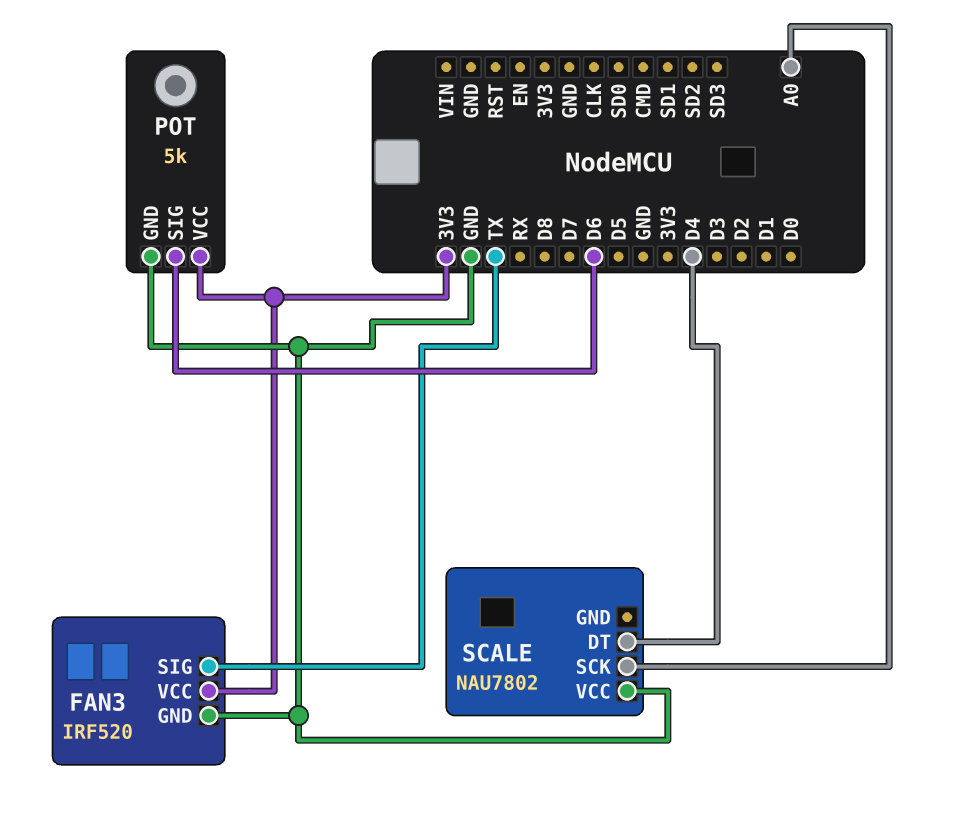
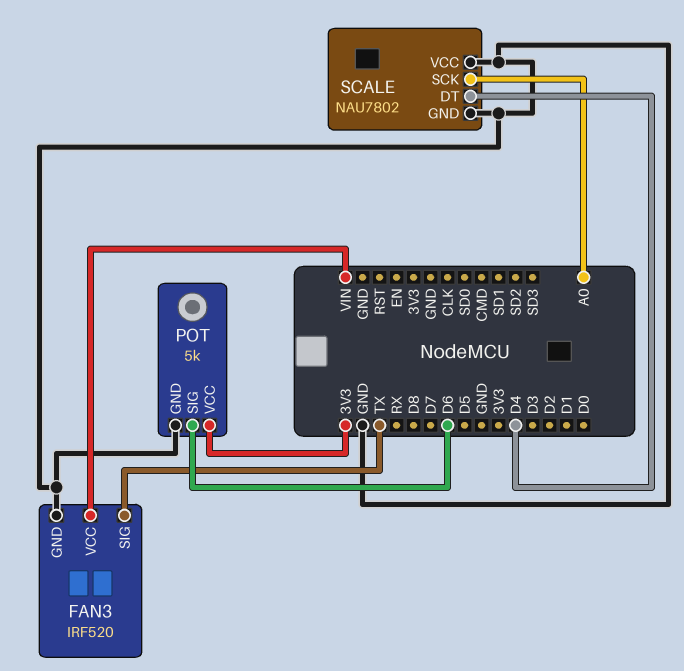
FAN3 pin VCC: 3V3 -> VIN
SCALE pin GND: none -> GND

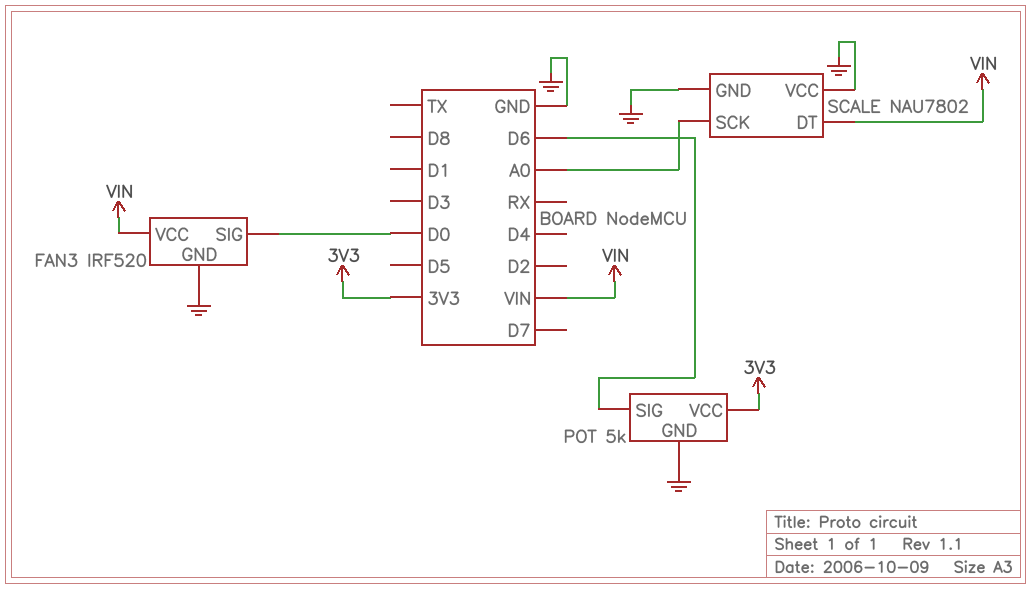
FAN3 pin SIG: TX -> D0
SCALE pin DT: D4 -> VIN

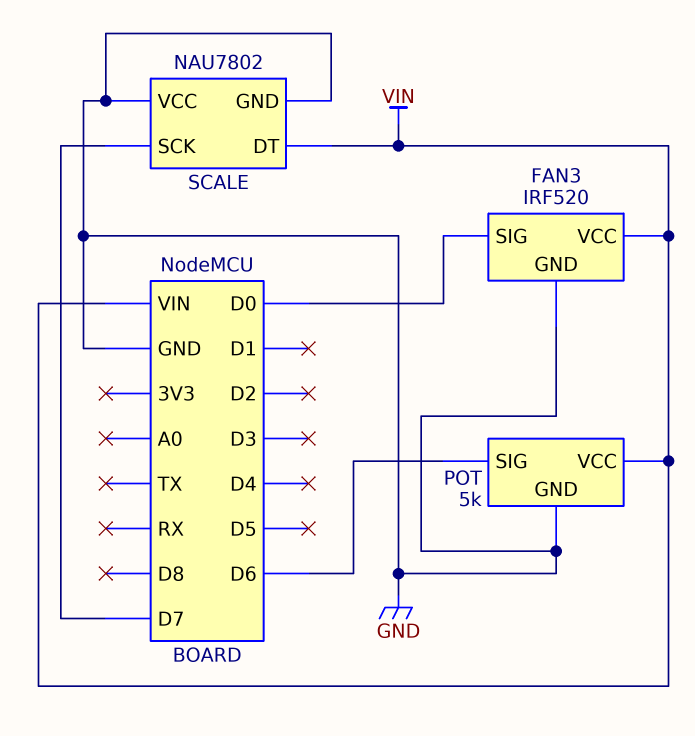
POT pin VCC: 3V3 -> VIN
SCALE pin SCK: A0 -> D7

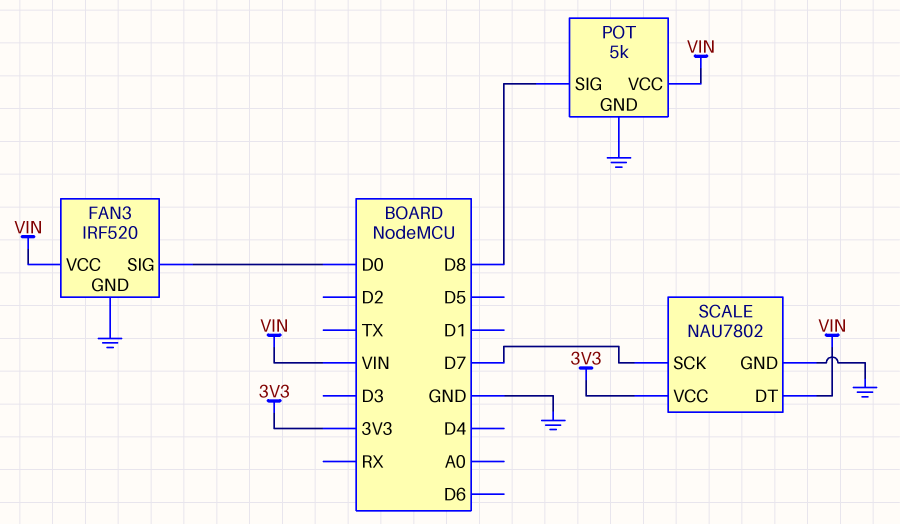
POT pin SIG: D6 -> D8
SCALE pin VCC: GND -> 3V3

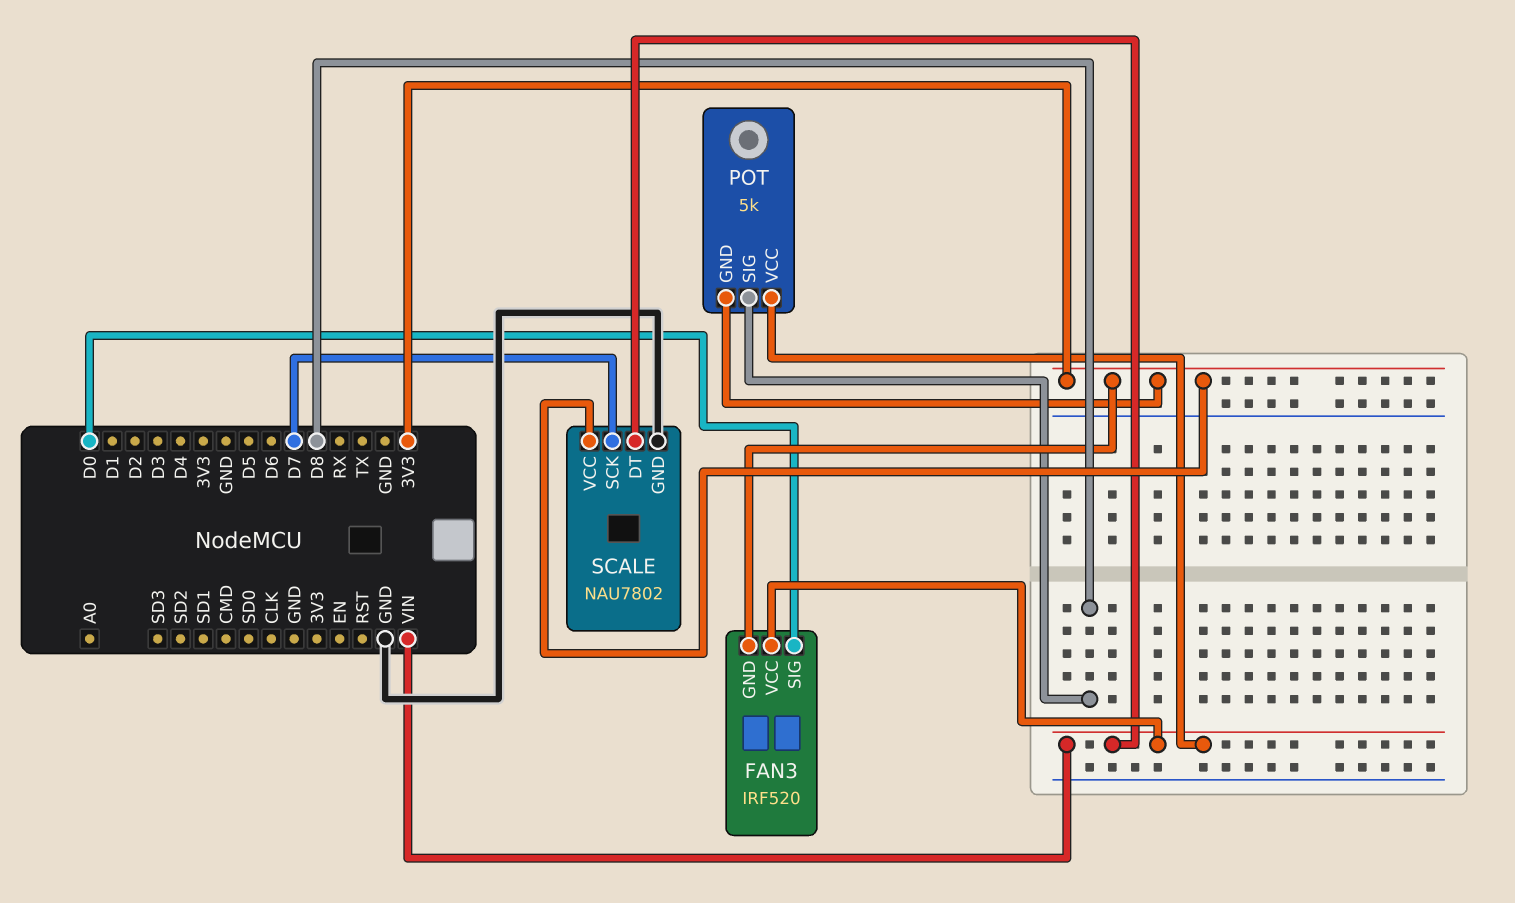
FAN3 pin GND: GND -> 3V3
POT pin GND: GND -> 3V3

